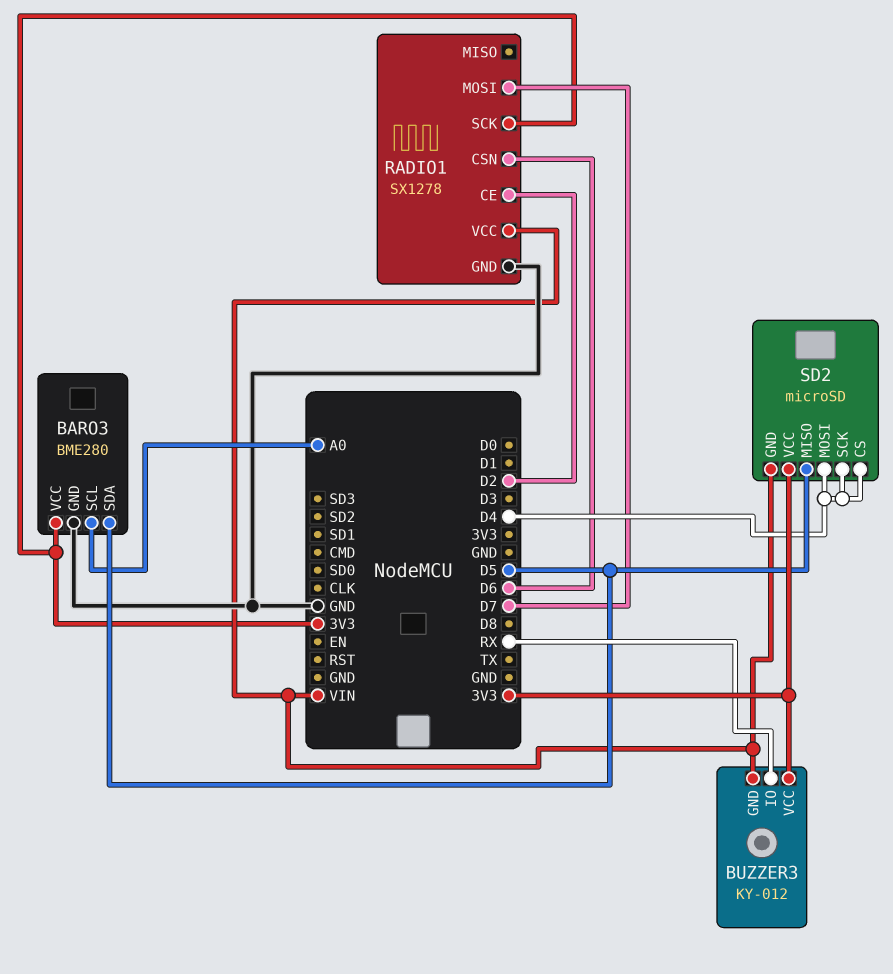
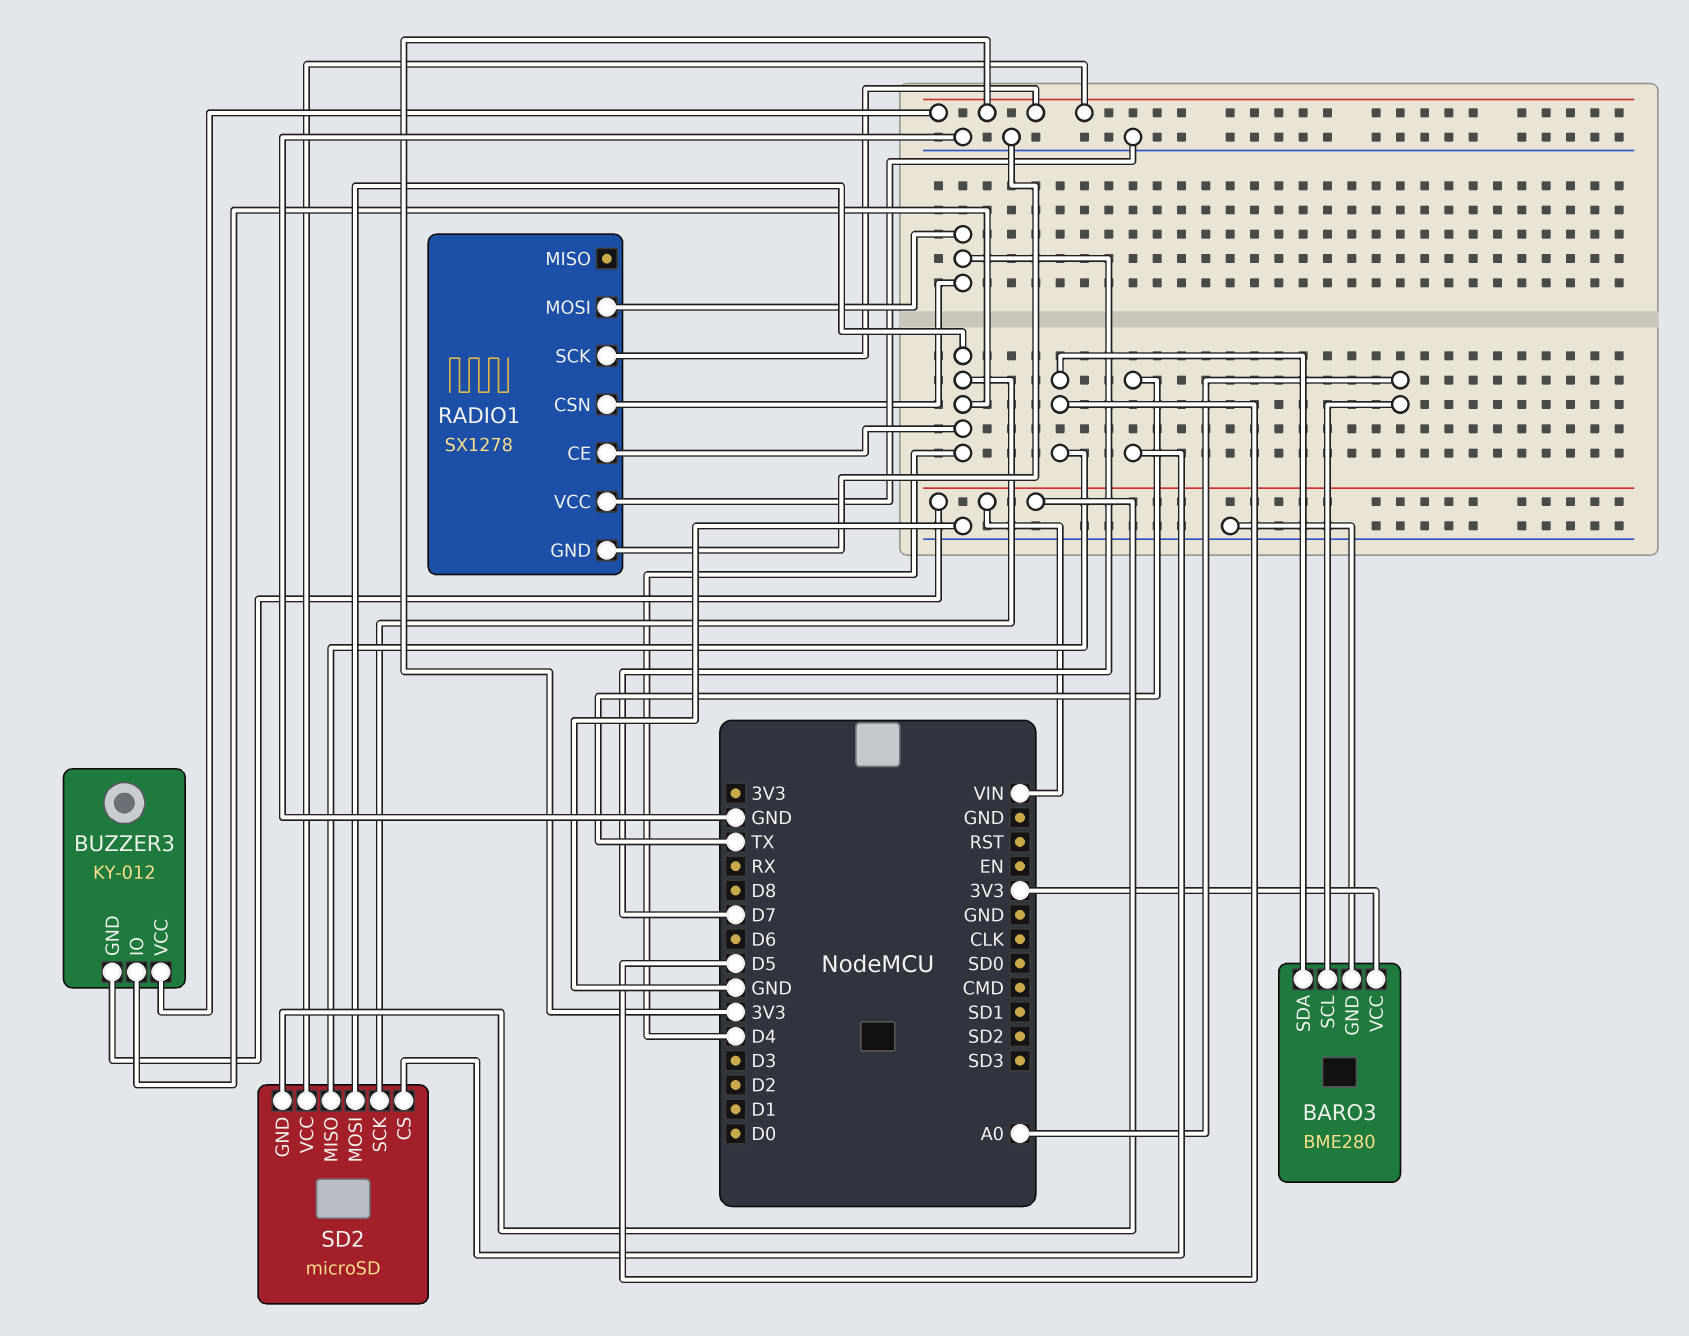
BUZZER3 pin IO: RX -> D4
RADIO1 pin CE: D2 -> D4
RADIO1 pin CSN: D6 -> D7
RADIO1 pin VCC: VIN -> GND
SD2 pin CS: D4 -> TX

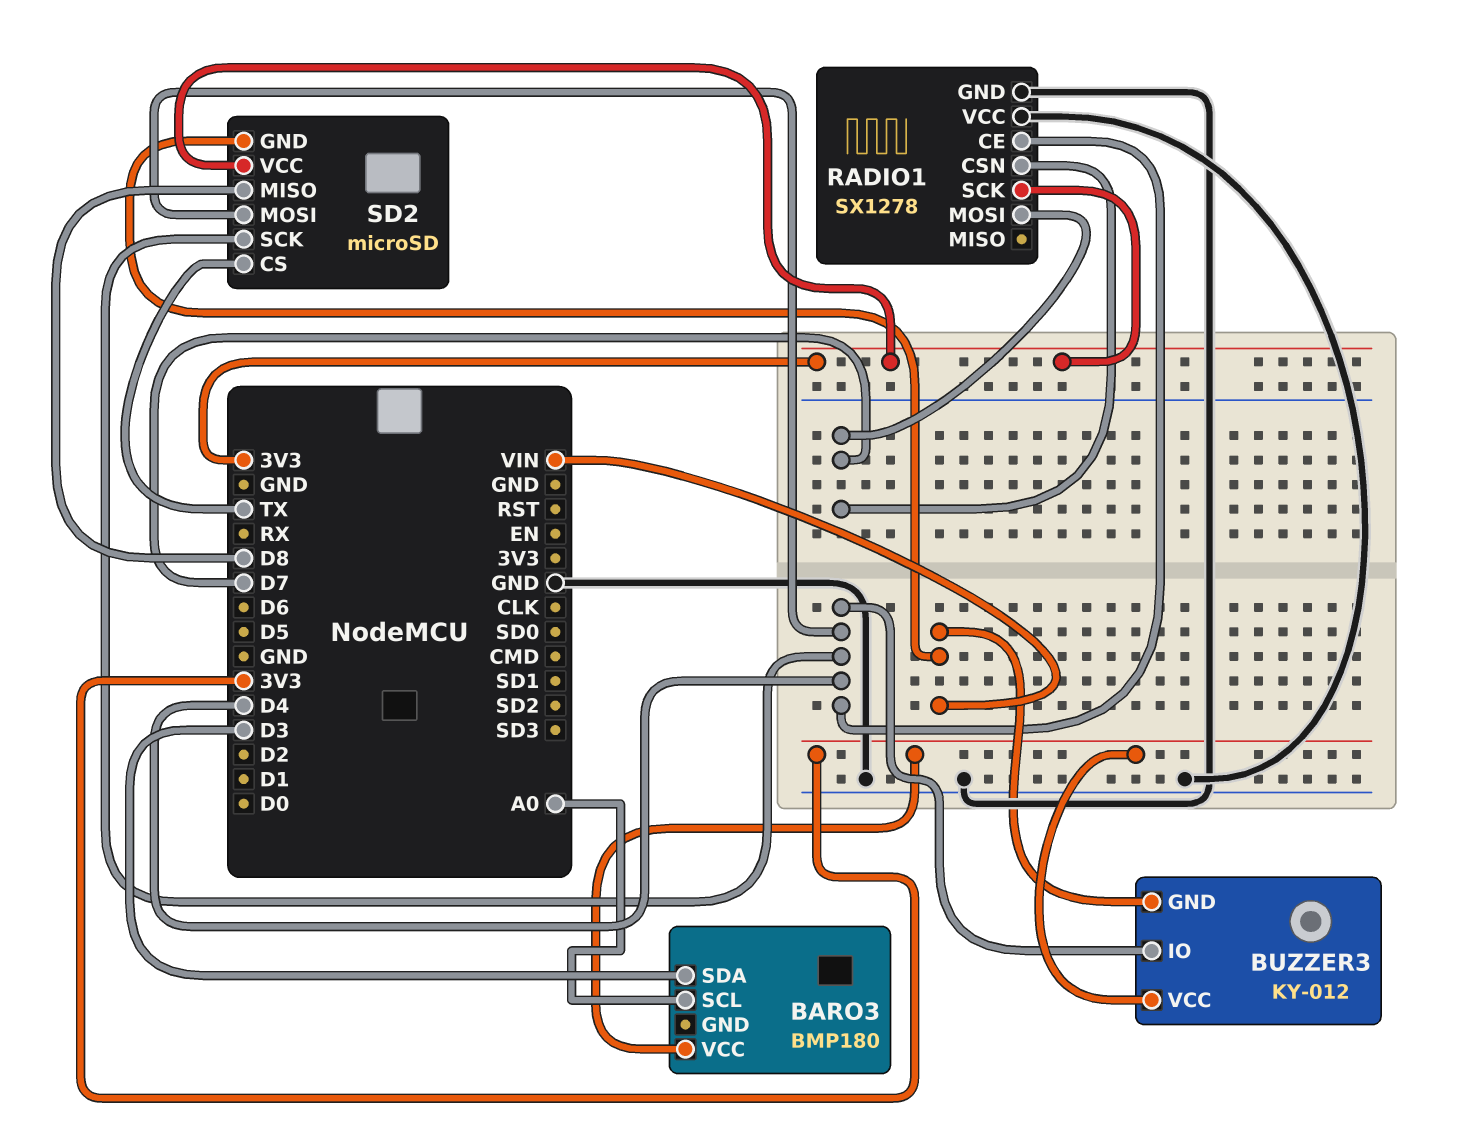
BARO3: BME280 -> BMP180
BARO3 pin GND: GND -> none
BARO3 pin SDA: D5 -> D3
SD2 pin MISO: D5 -> D8

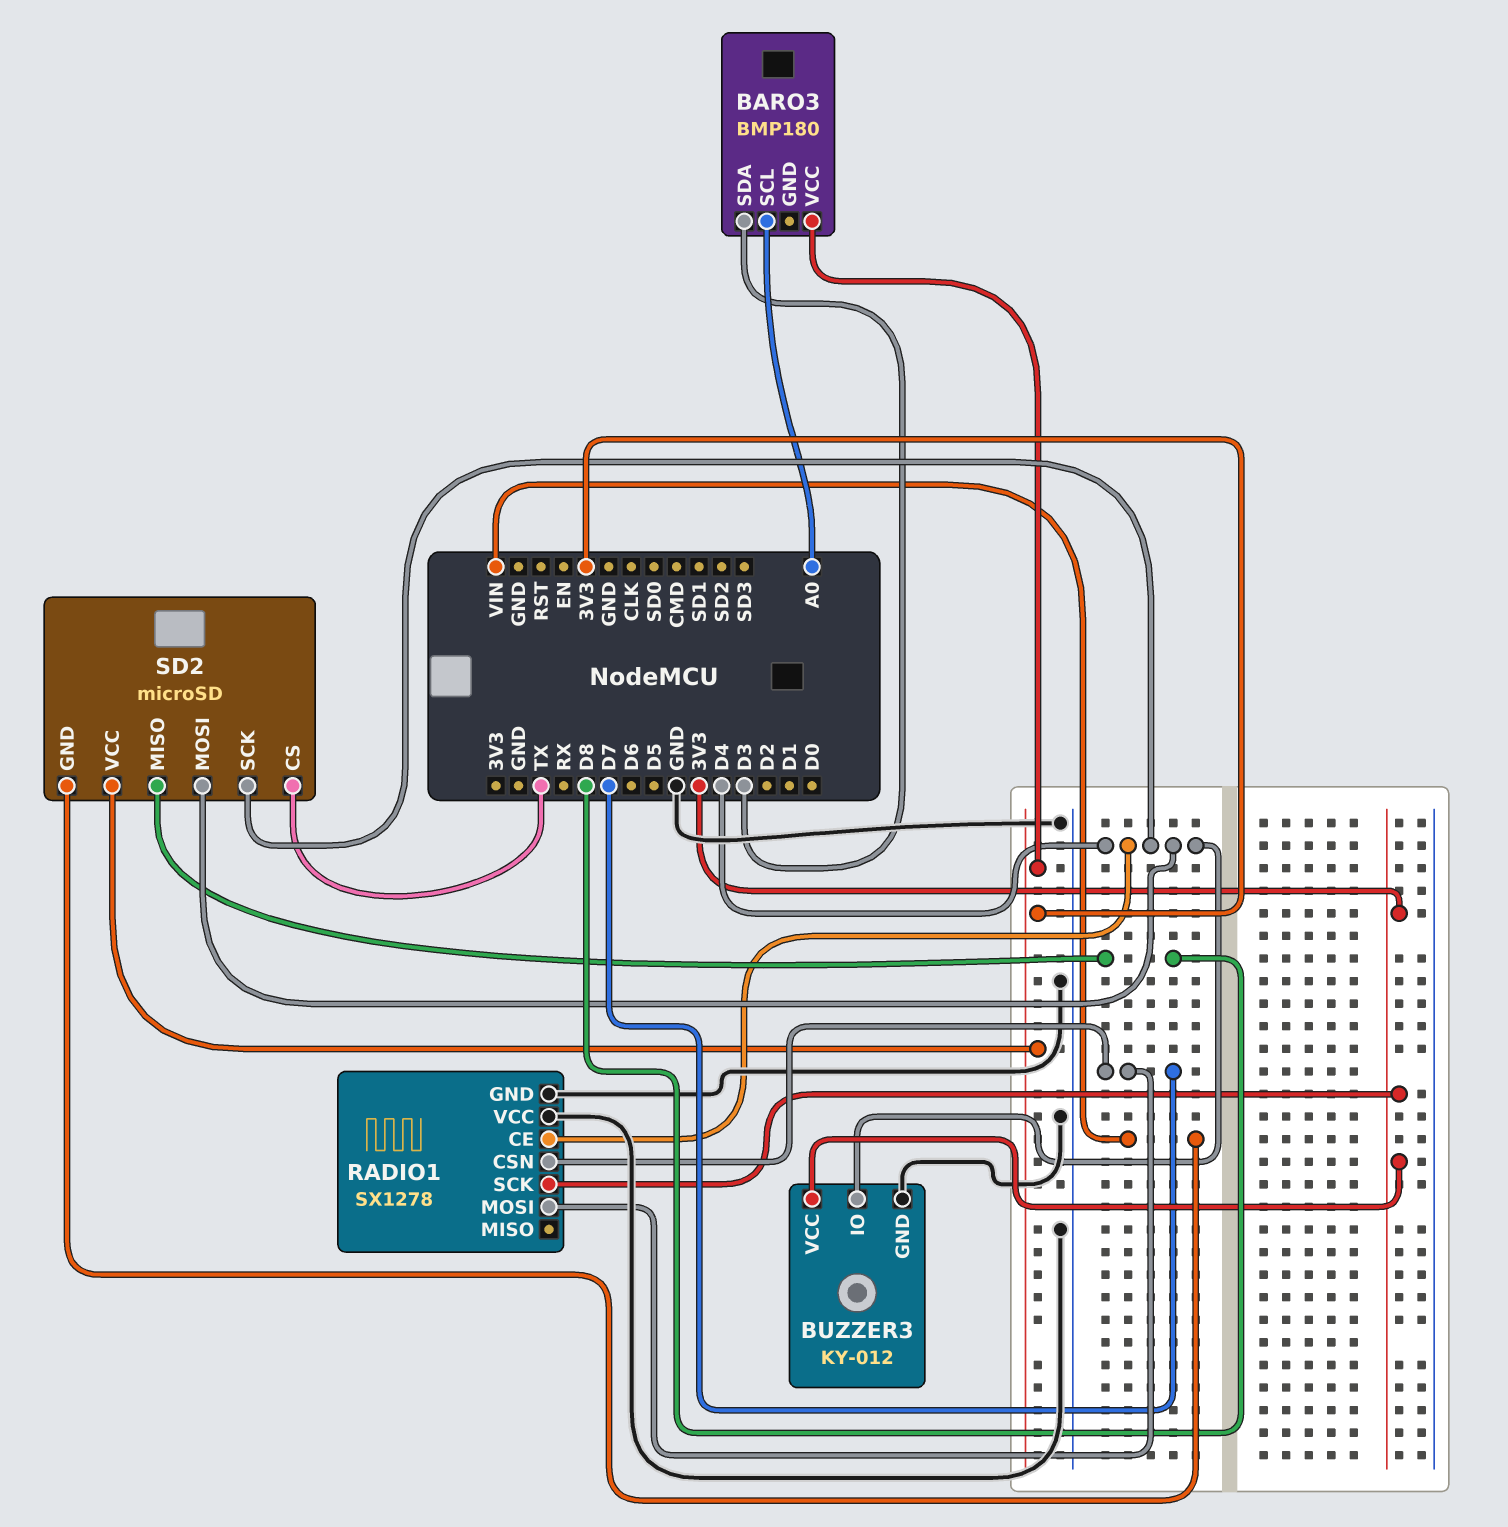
BUZZER3 pin GND: VIN -> GND

